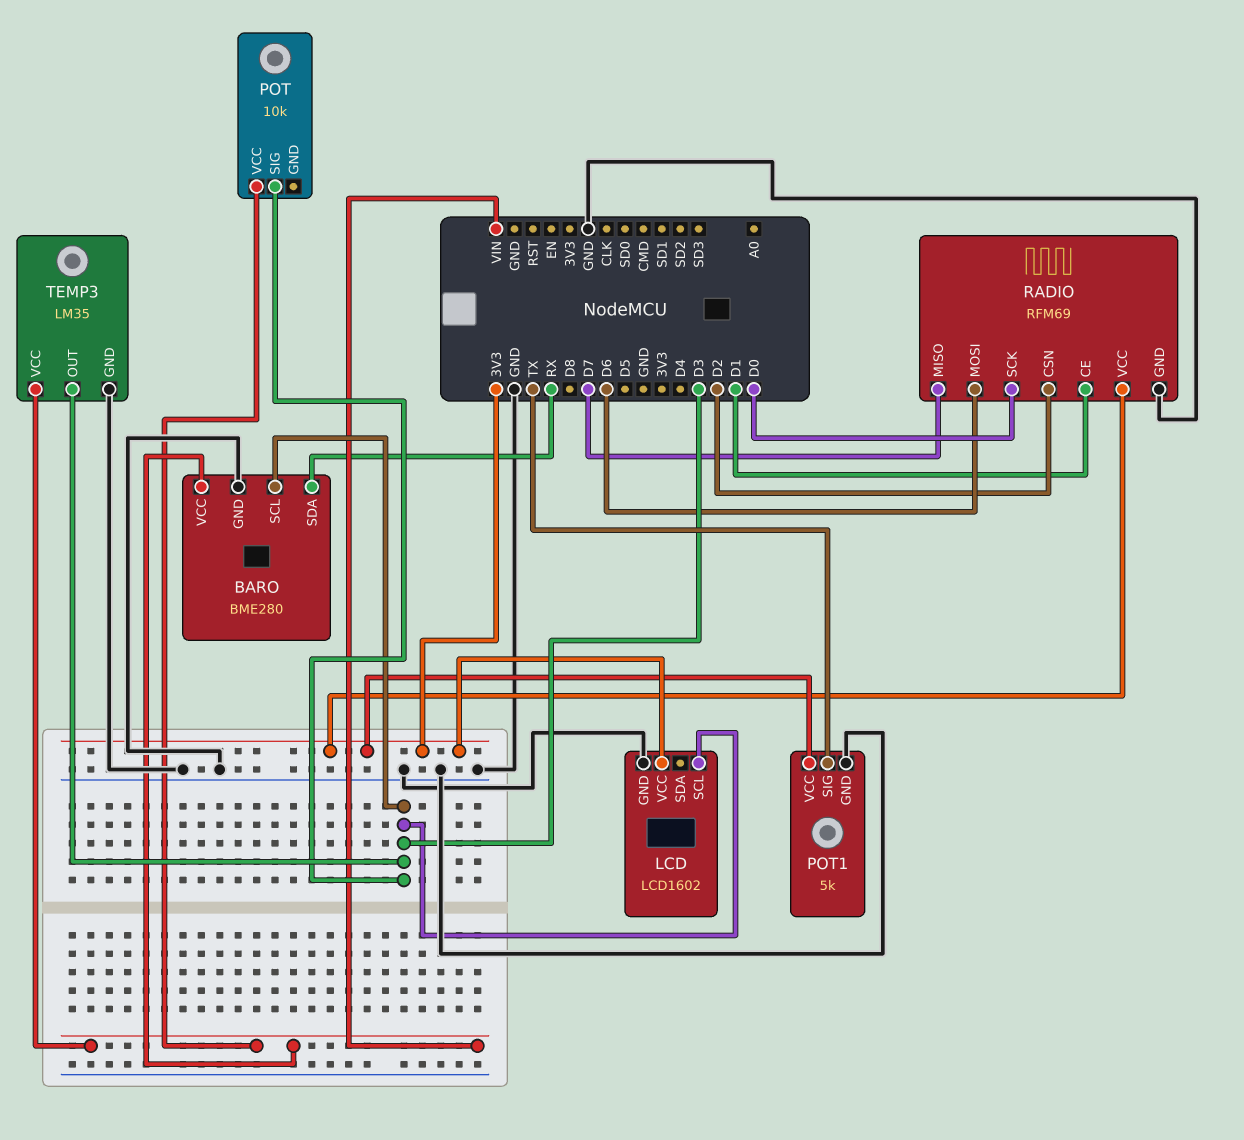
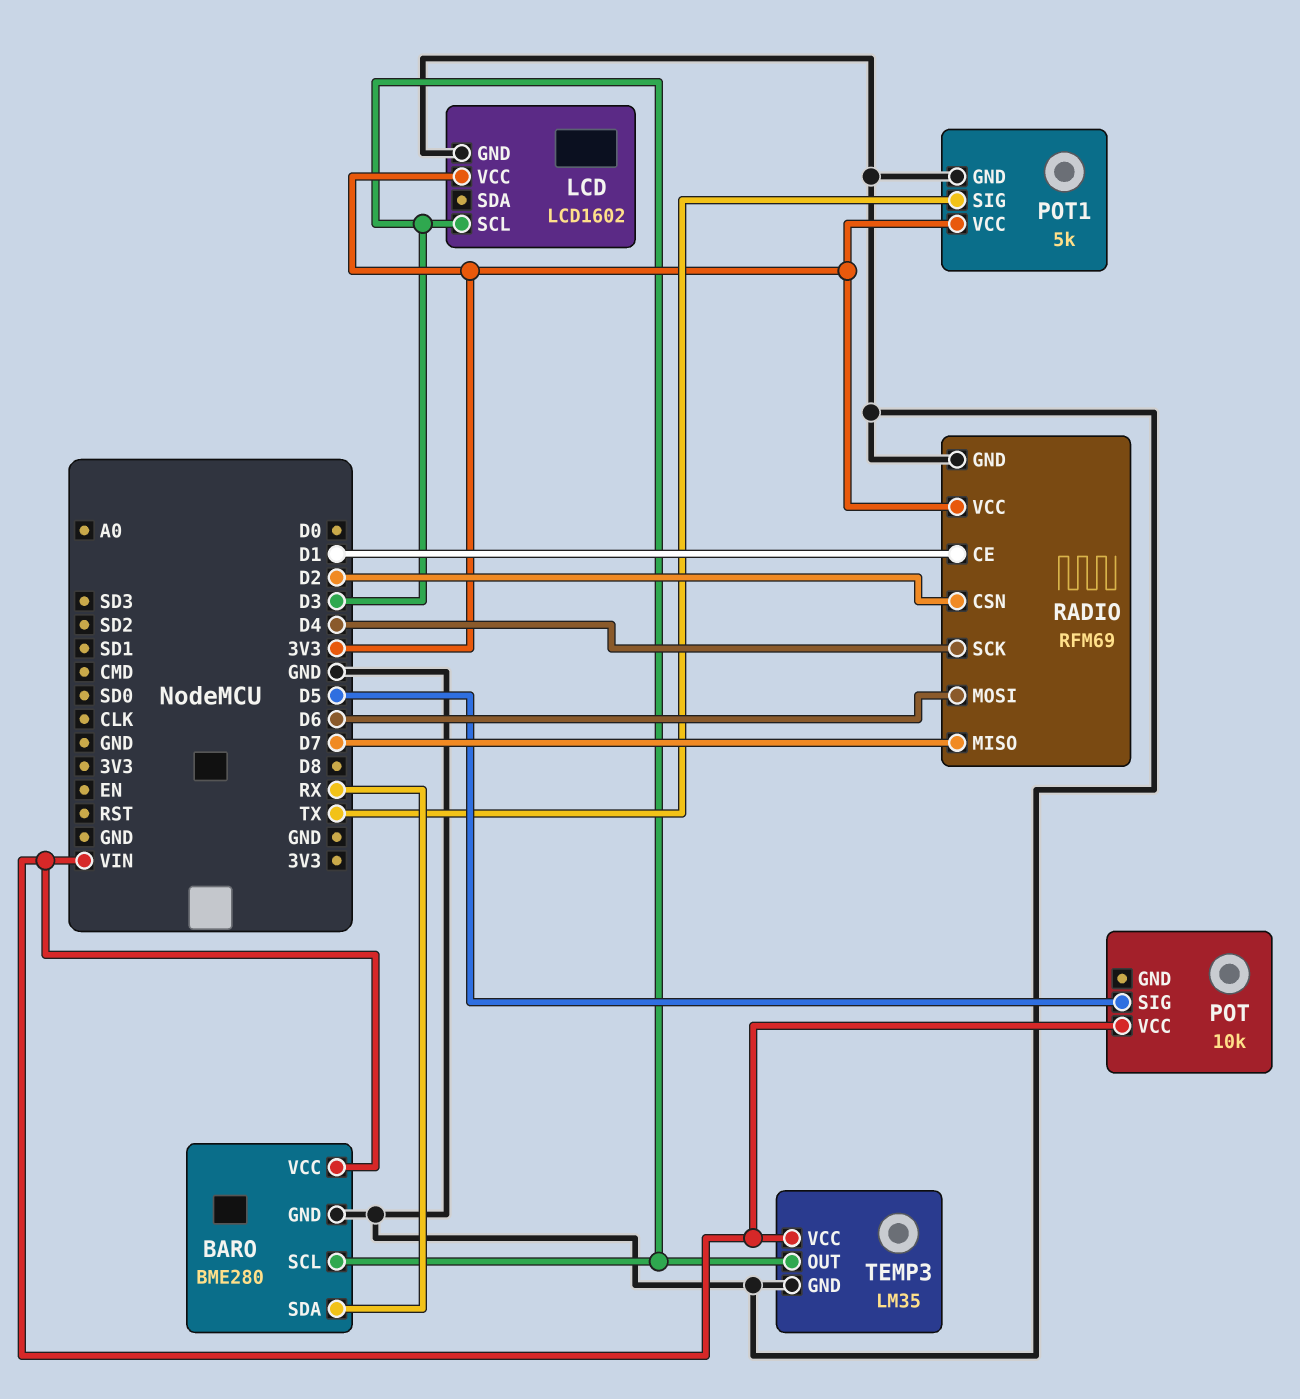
POT pin SIG: D3 -> D5
RADIO pin SCK: D0 -> D4

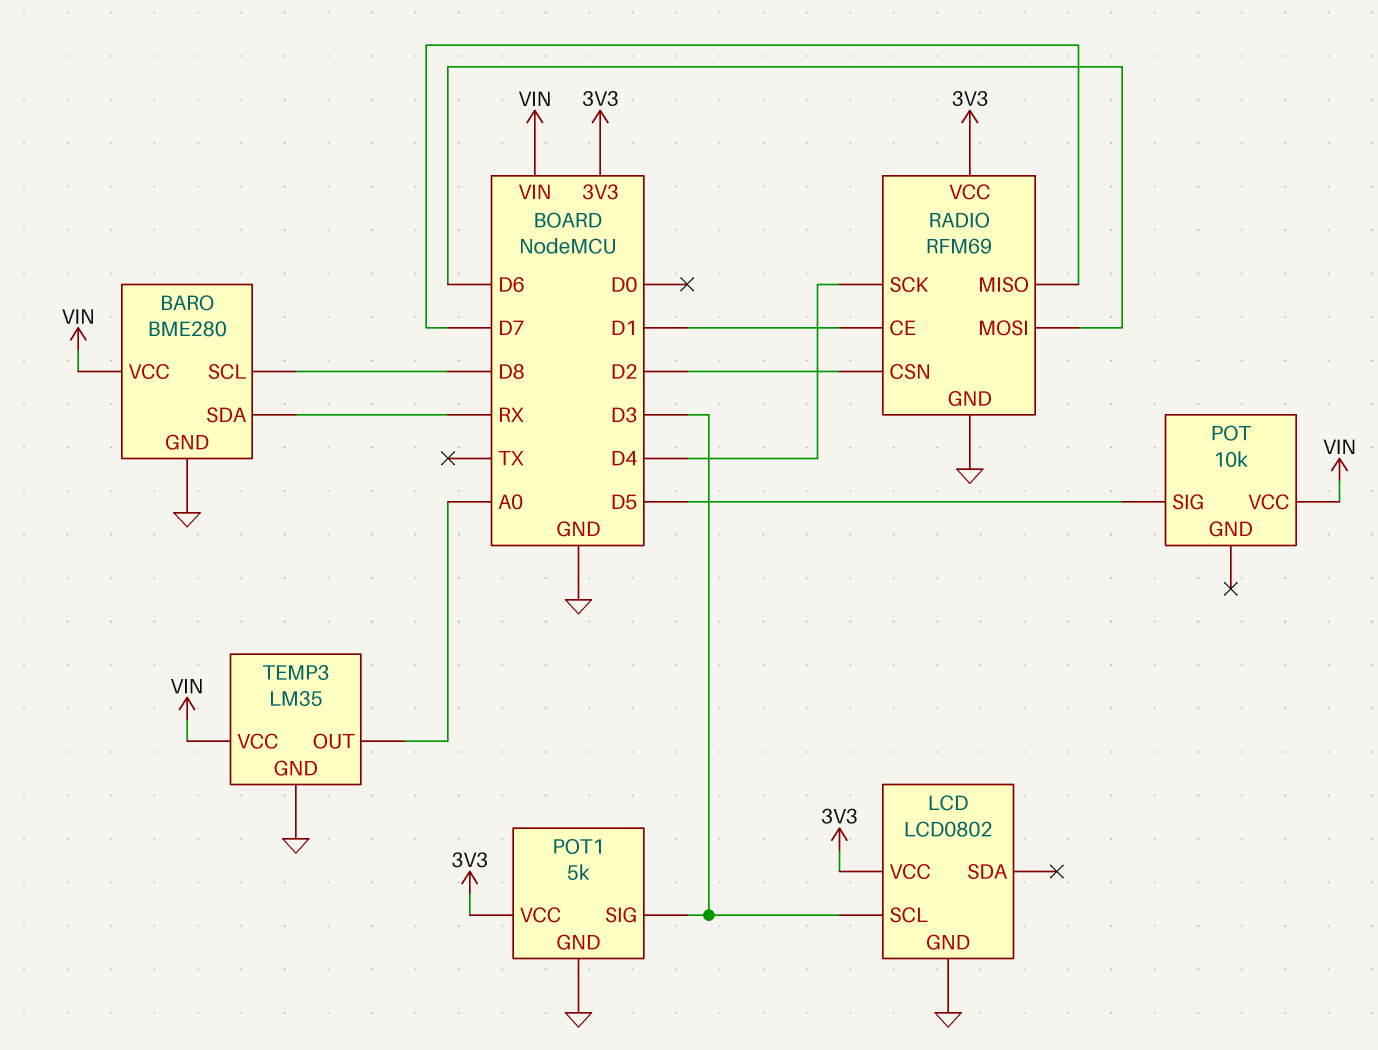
BARO pin SCL: D3 -> D8
LCD: LCD1602 -> LCD0802
POT1 pin SIG: TX -> D3
TEMP3 pin OUT: D3 -> A0

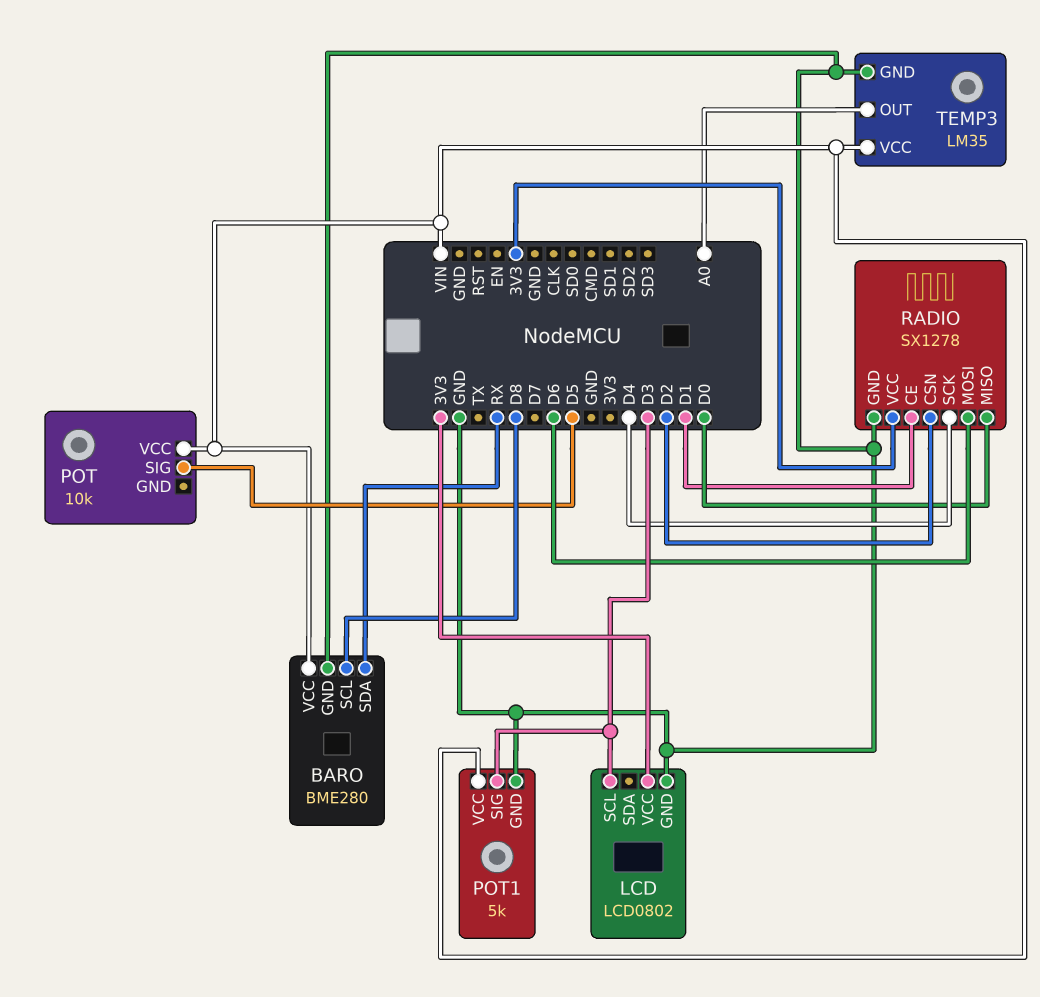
POT1 pin VCC: 3V3 -> VIN
RADIO: RFM69 -> SX1278
RADIO pin MISO: D7 -> D0

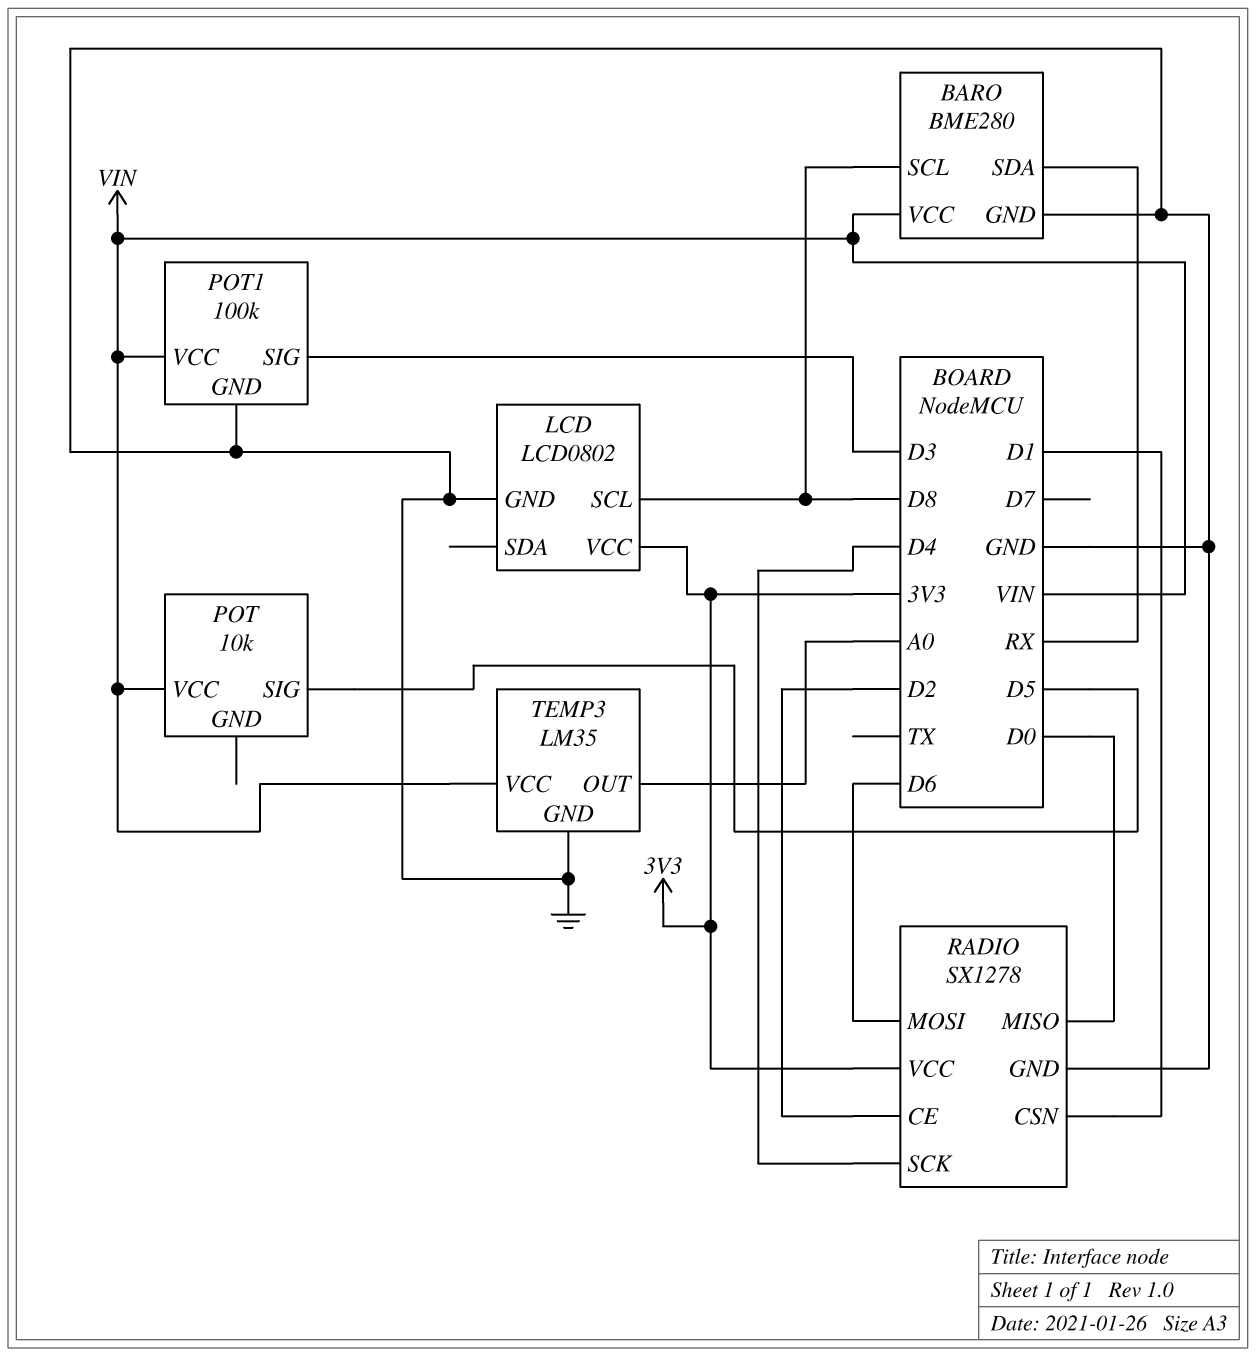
LCD pin SCL: D3 -> D8
POT1: 5k -> 100k
RADIO pin CE: D1 -> D2
RADIO pin CSN: D2 -> D1

